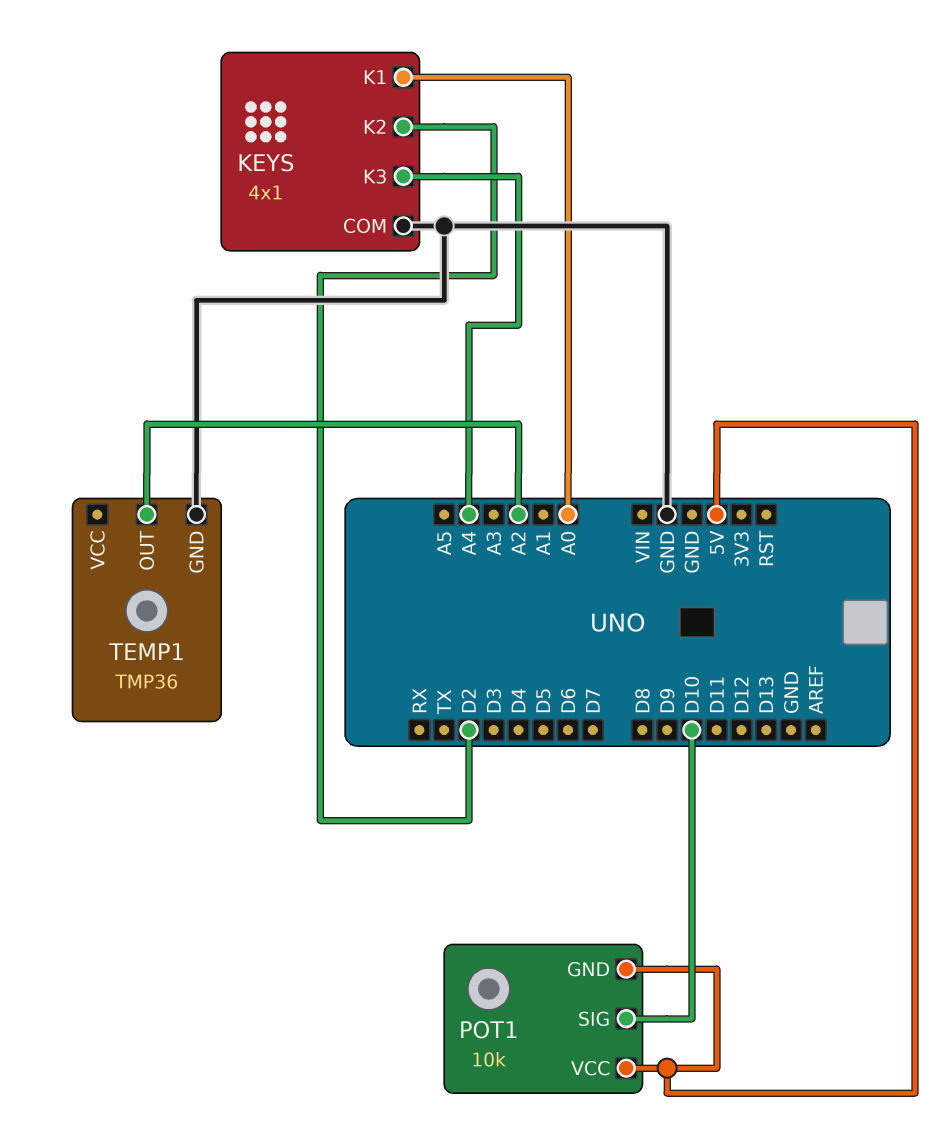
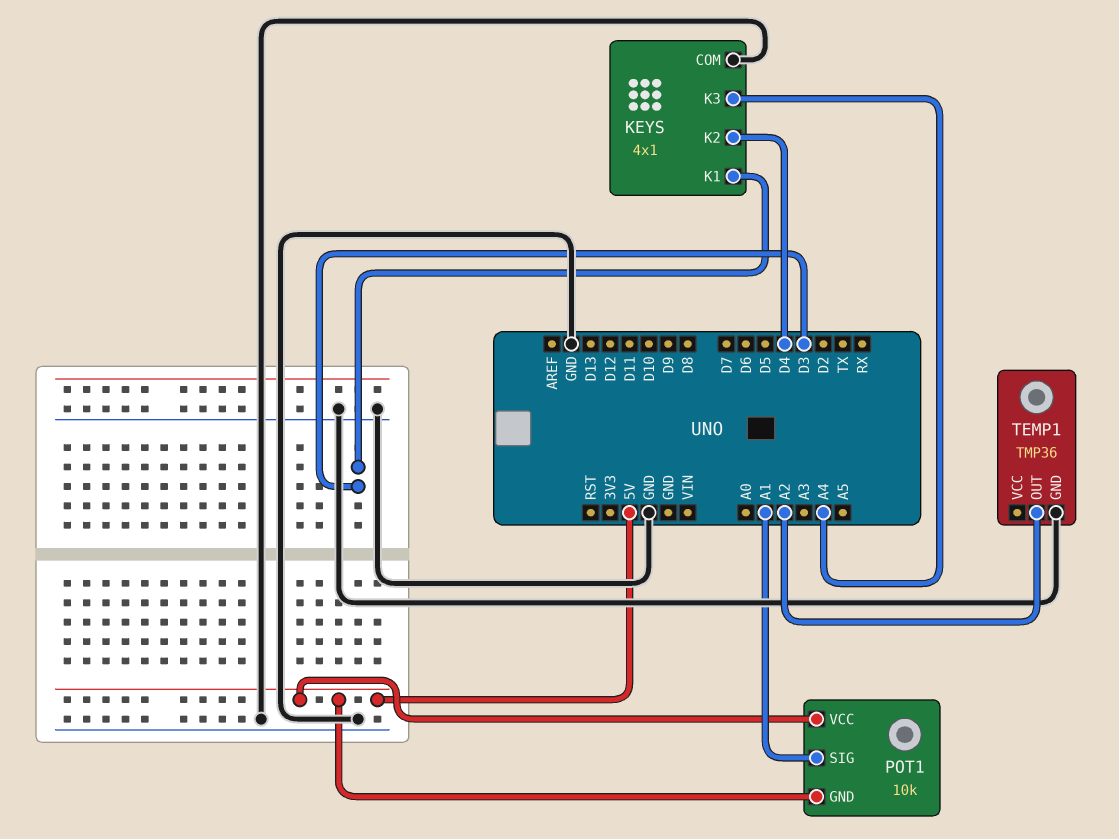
KEYS pin K1: A0 -> D3
KEYS pin K2: D2 -> D4
POT1 pin SIG: D10 -> A1

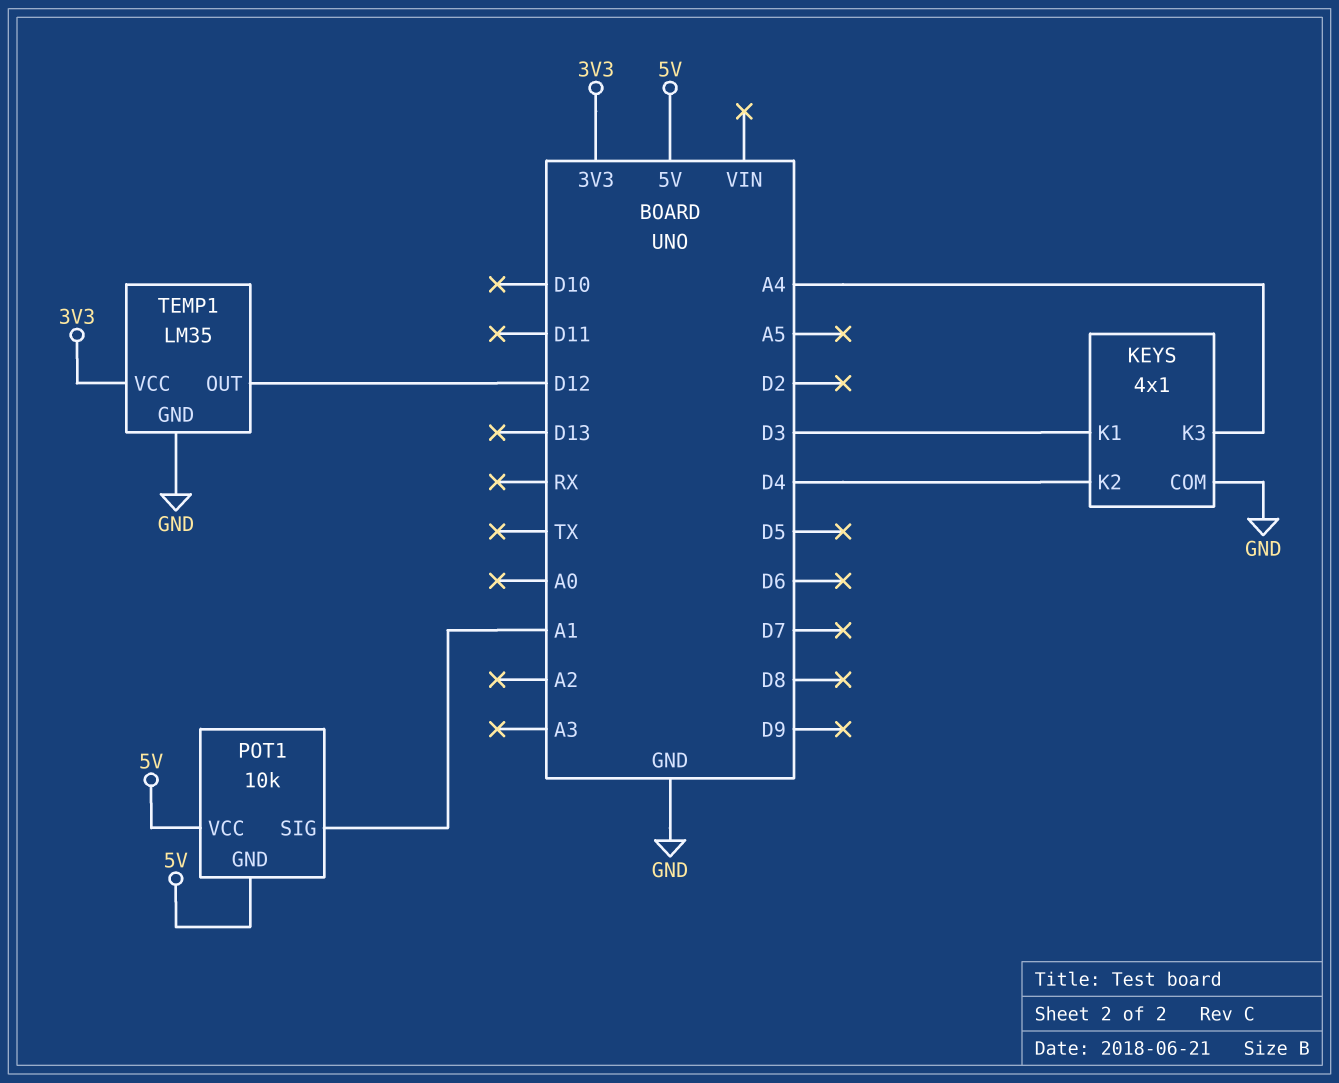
TEMP1: TMP36 -> LM35
TEMP1 pin OUT: A2 -> D12
TEMP1 pin VCC: none -> 3V3

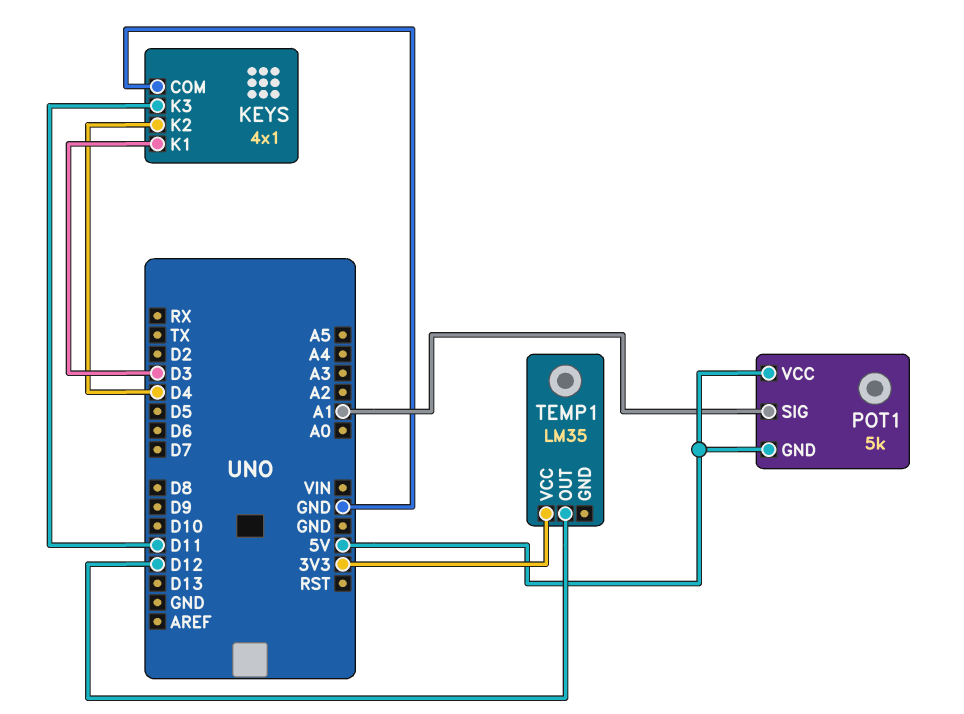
KEYS pin K3: A4 -> D11
POT1: 10k -> 5k
TEMP1 pin GND: GND -> none

